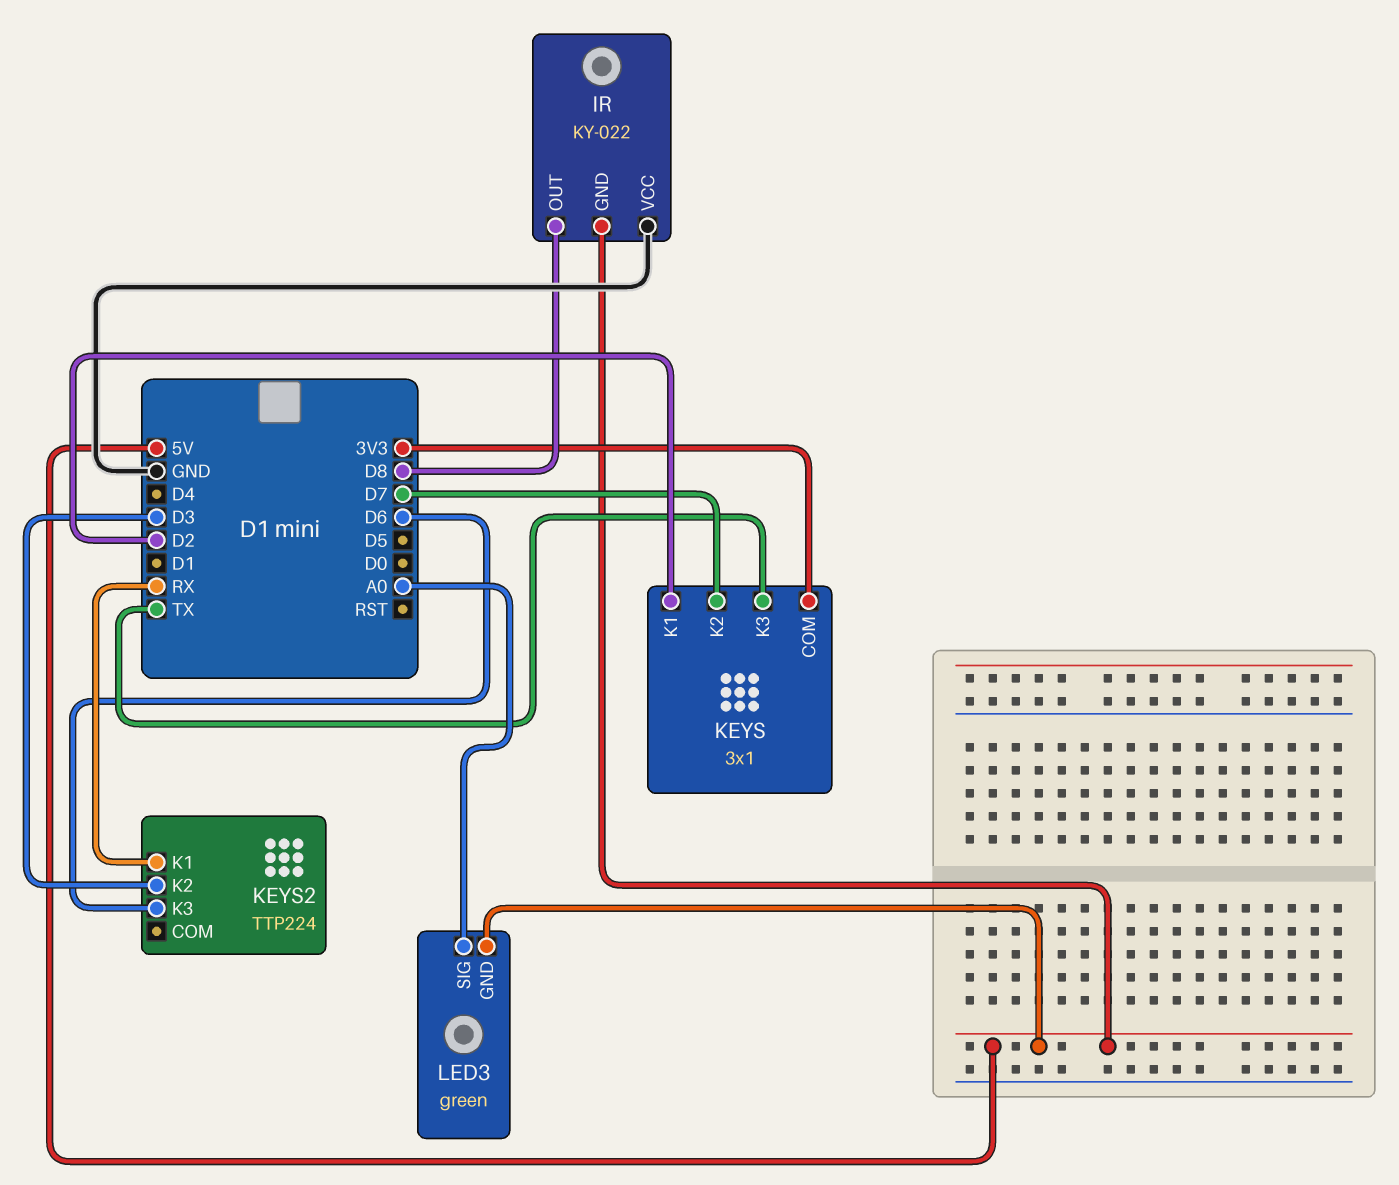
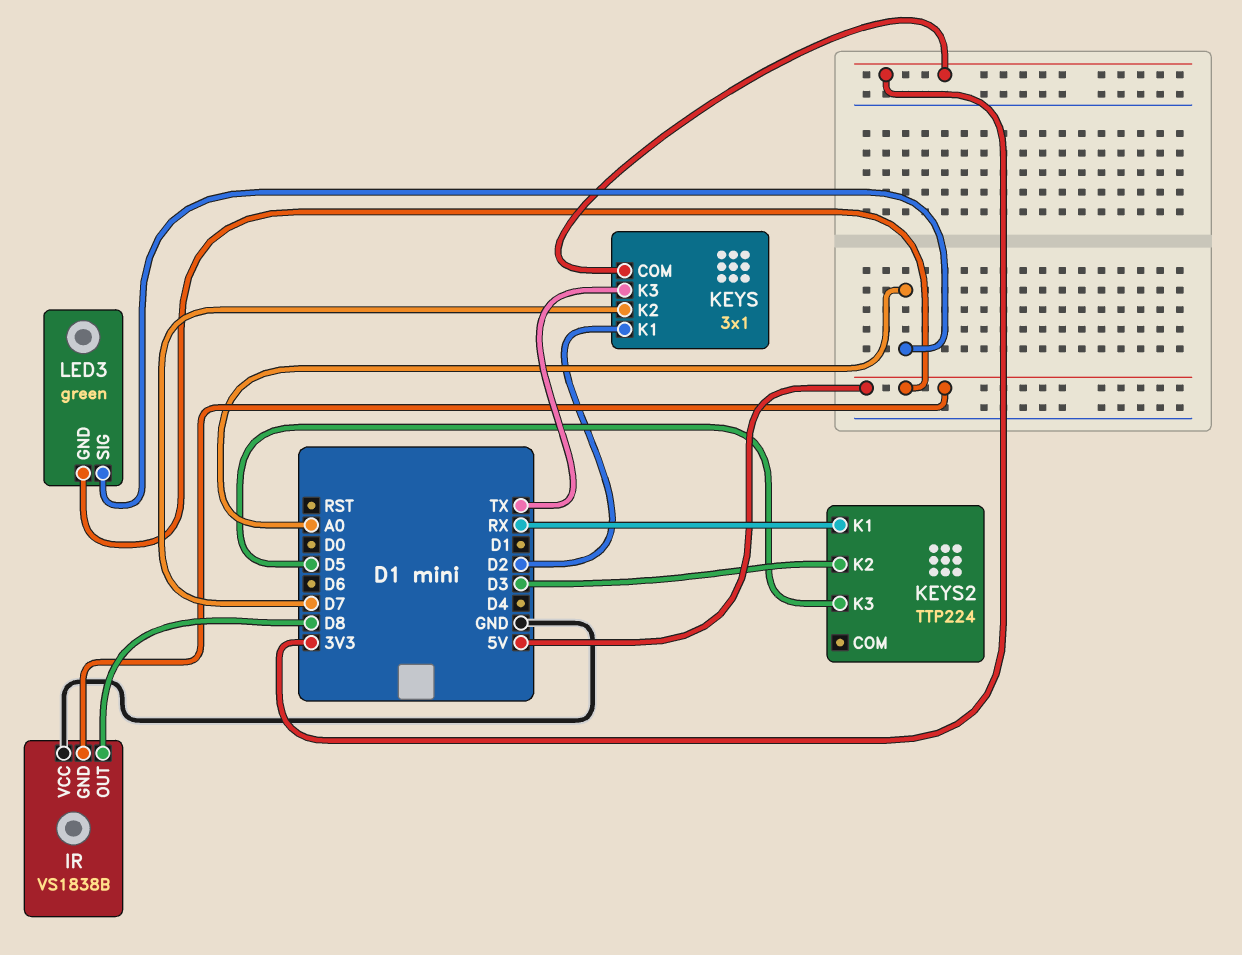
IR: KY-022 -> VS1838B
KEYS2 pin K3: D6 -> D5

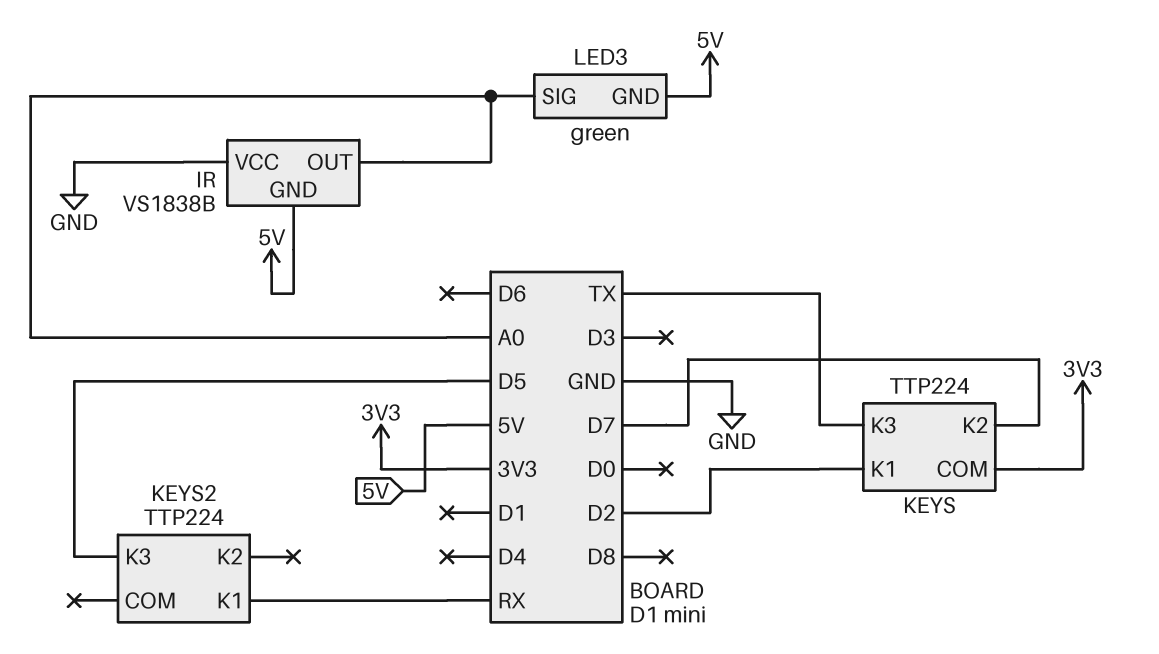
IR pin OUT: D8 -> A0
KEYS: 3x1 -> TTP224
KEYS2 pin K2: D3 -> none

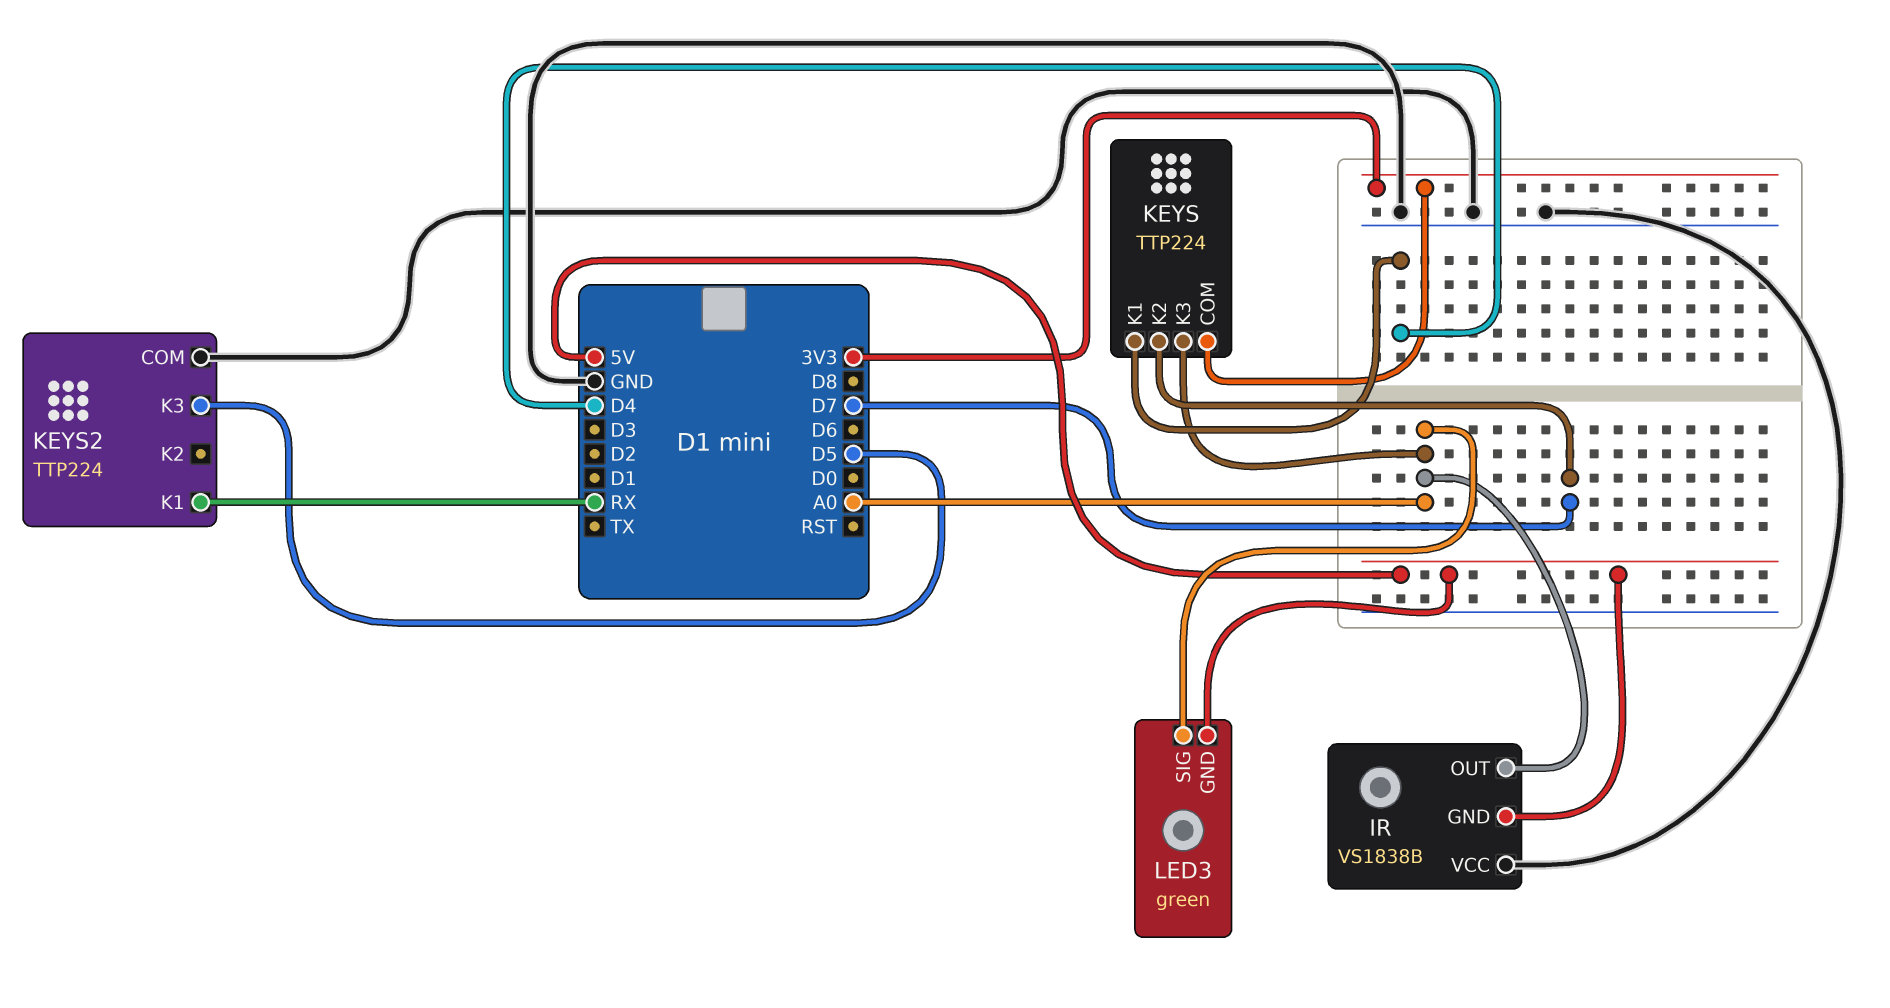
KEYS pin K1: D2 -> D4
KEYS pin K3: TX -> A0
KEYS2 pin COM: none -> GND

